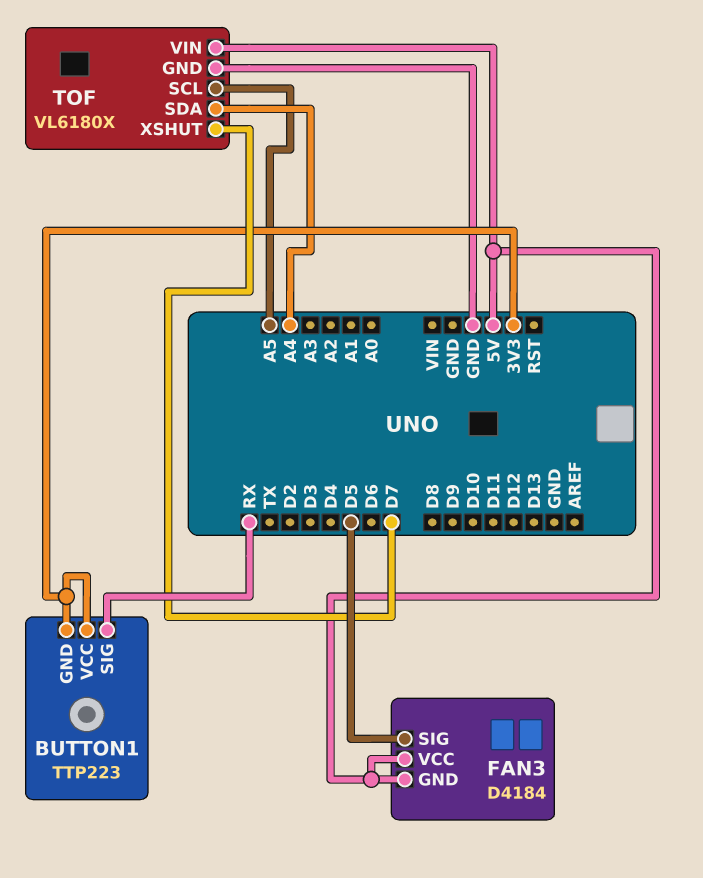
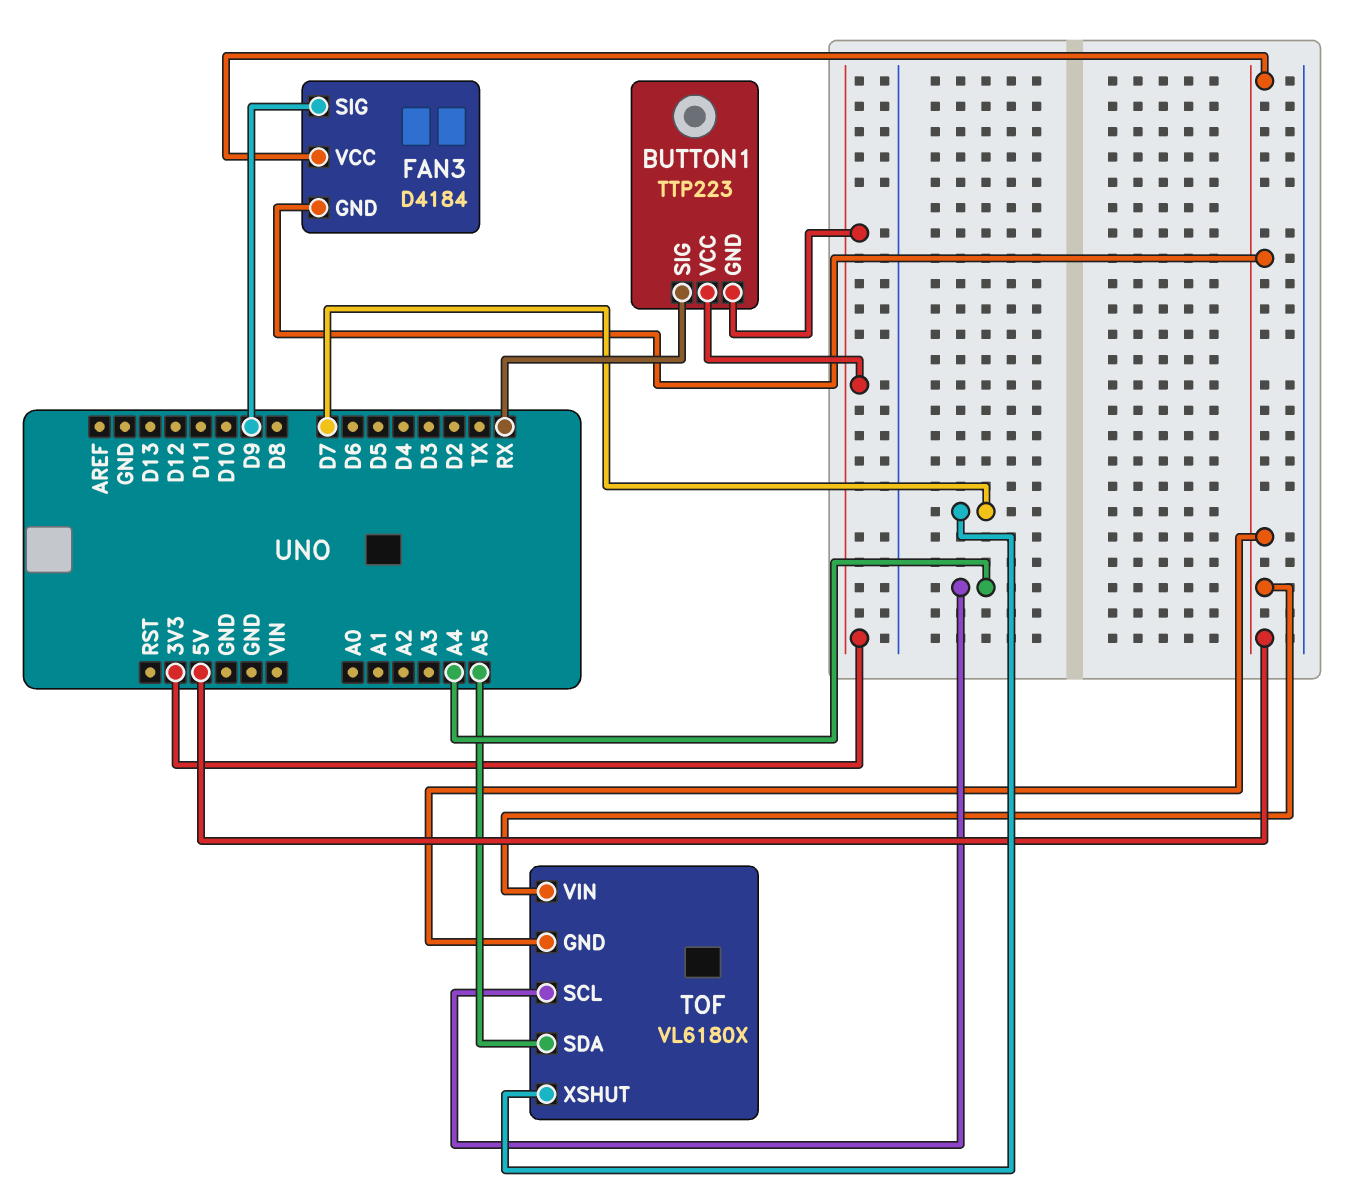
FAN3 pin SIG: D5 -> D9
TOF pin GND: GND -> 5V
TOF pin SCL: A5 -> A4
TOF pin SDA: A4 -> A5

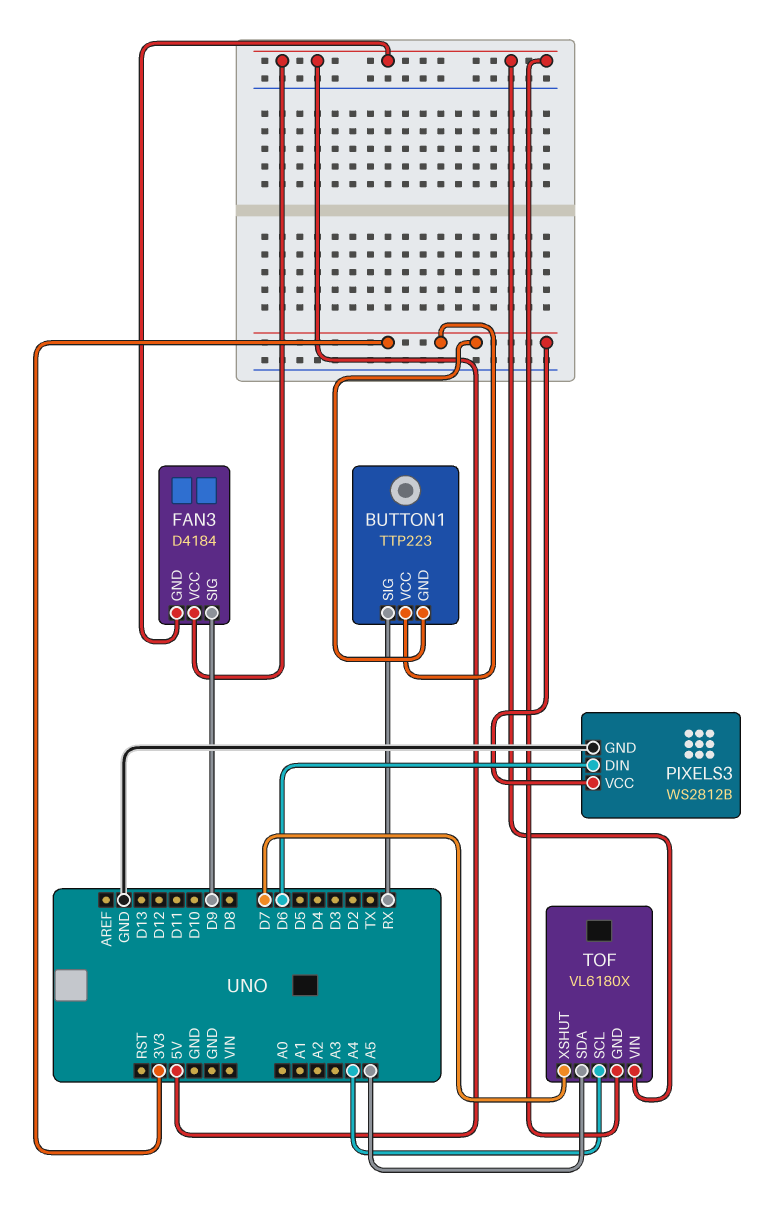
PIXELS3: none -> WS2812B
PIXELS3 pin DIN: none -> D6
PIXELS3 pin GND: none -> GND
PIXELS3 pin VCC: none -> 3V3

